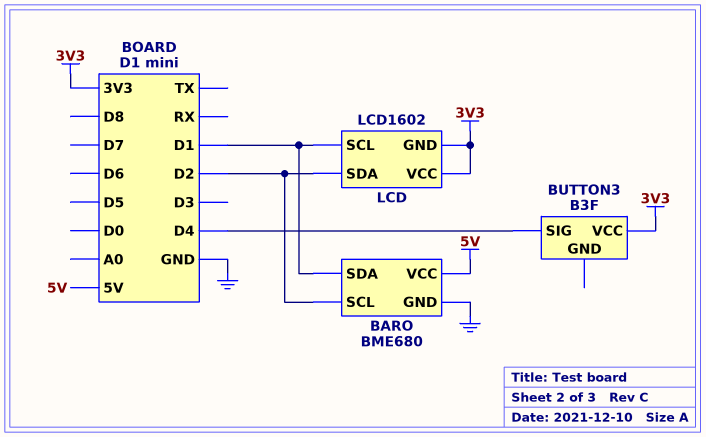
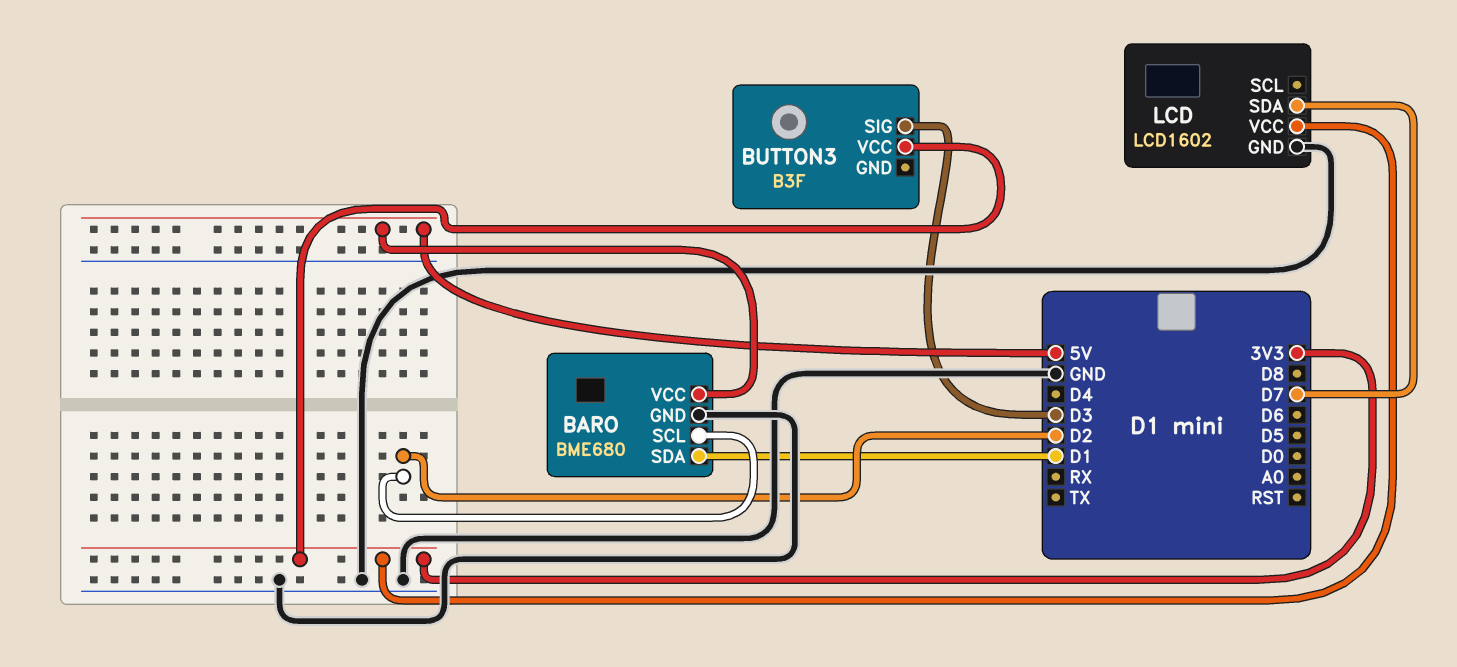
BUTTON3 pin SIG: D4 -> D3
LCD pin GND: 3V3 -> GND
LCD pin SCL: D1 -> none
LCD pin SDA: D2 -> D7

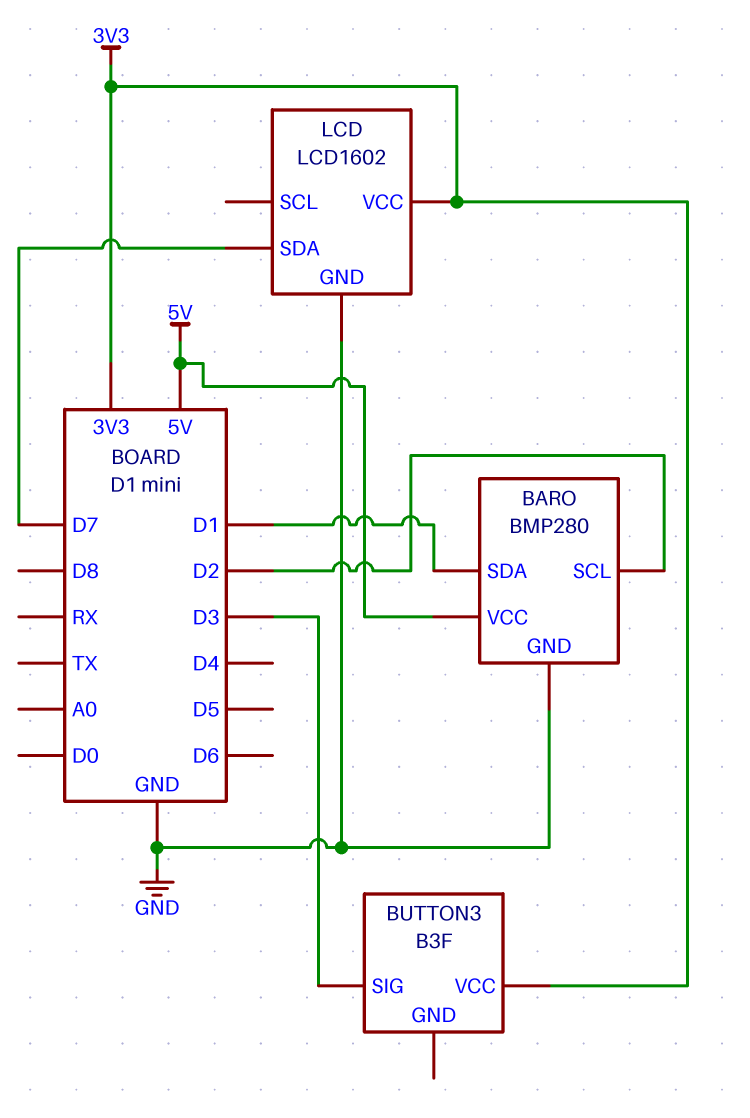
BARO: BME680 -> BMP280

